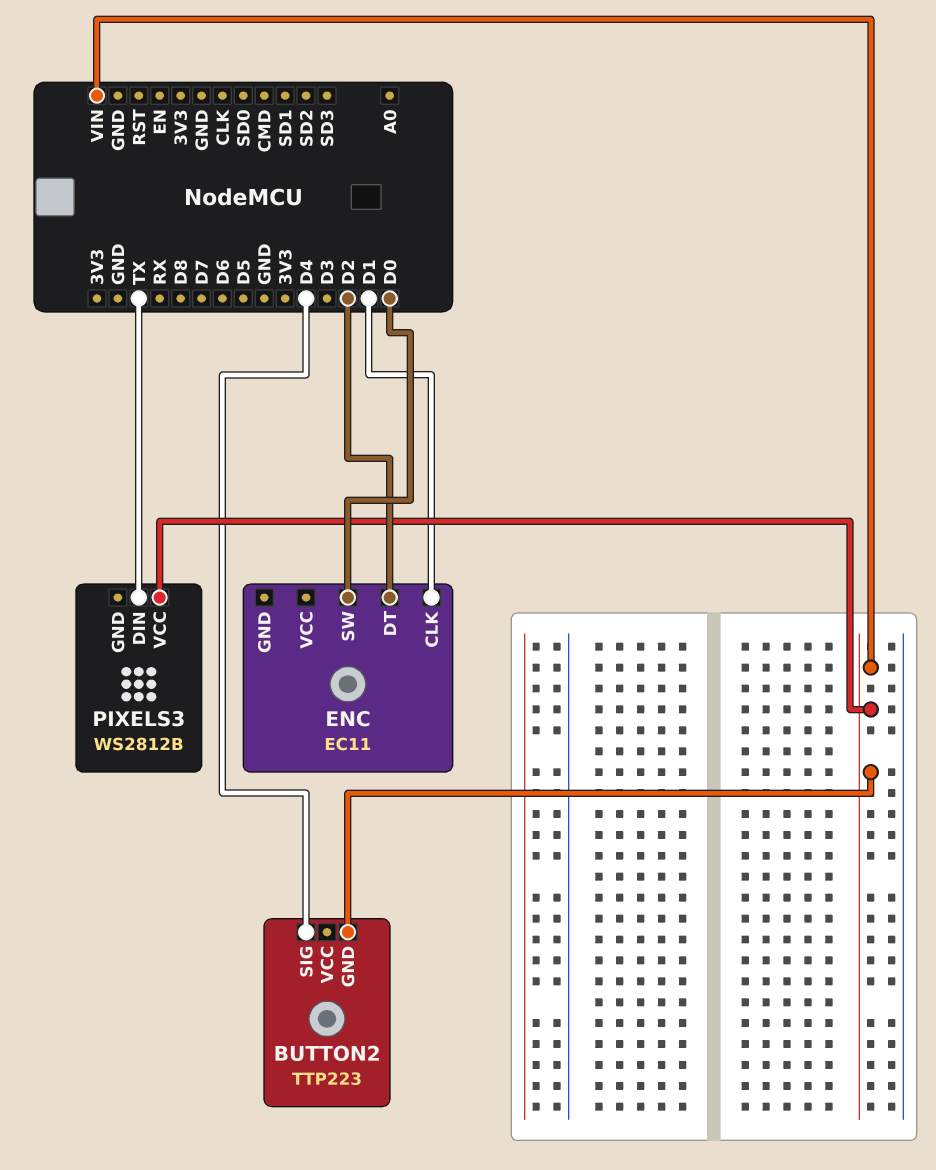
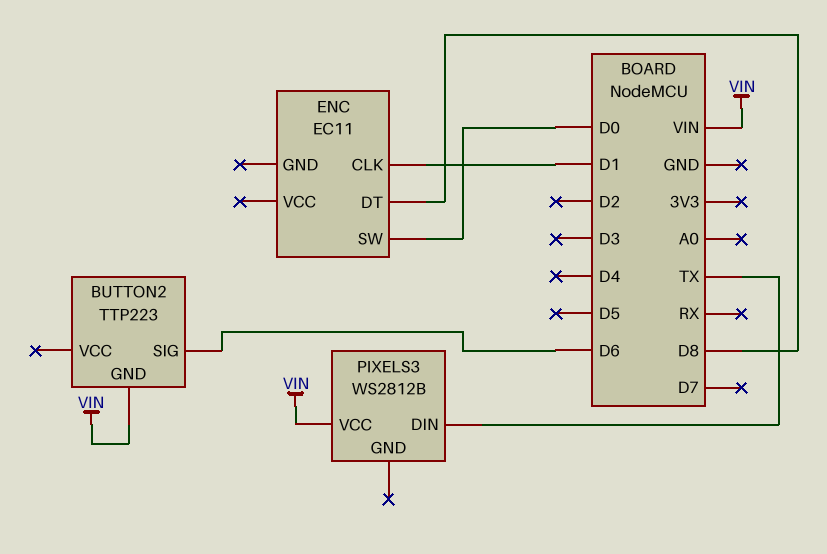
BUTTON2 pin SIG: D4 -> D6
ENC pin DT: D2 -> D8

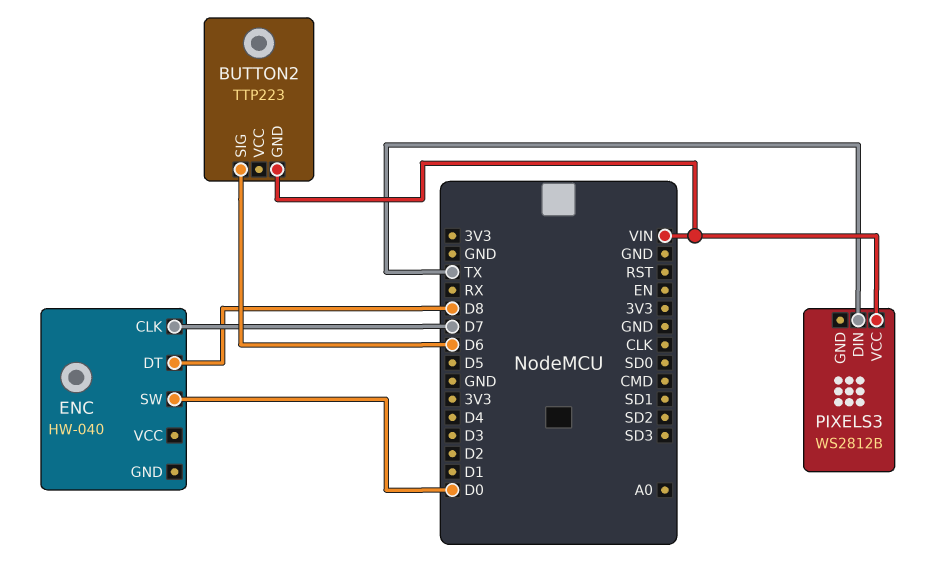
ENC: EC11 -> HW-040
ENC pin CLK: D1 -> D7

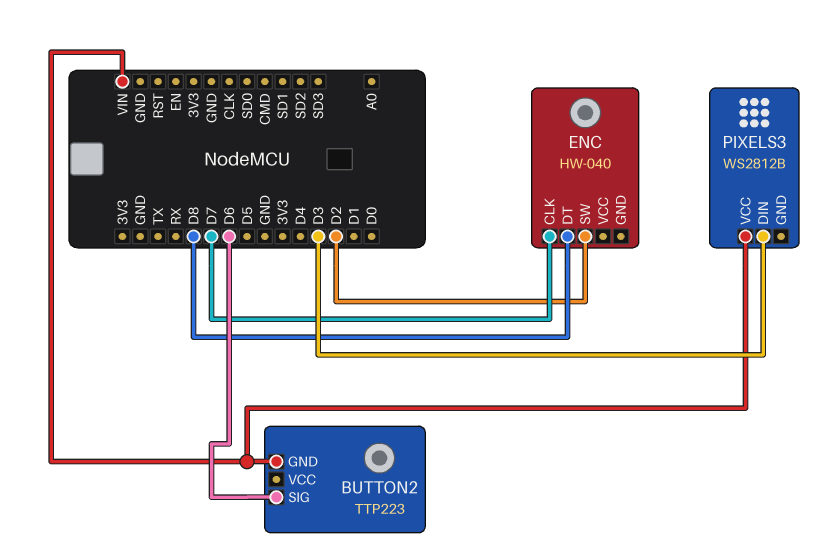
ENC pin SW: D0 -> D2
PIXELS3 pin DIN: TX -> D3

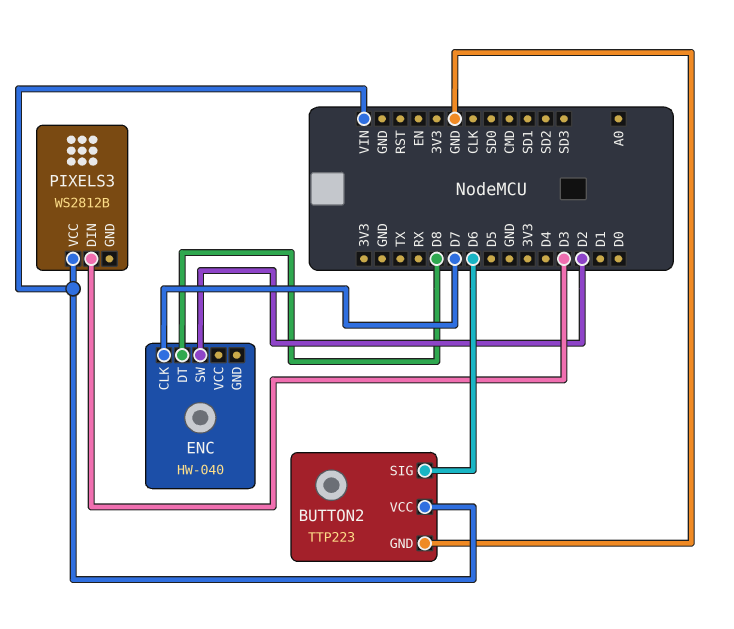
BUTTON2 pin GND: VIN -> GND
BUTTON2 pin VCC: none -> VIN

